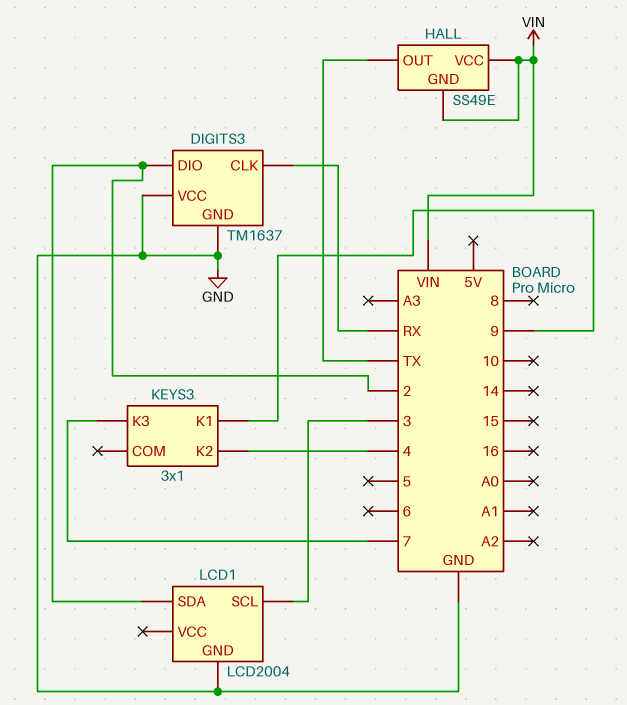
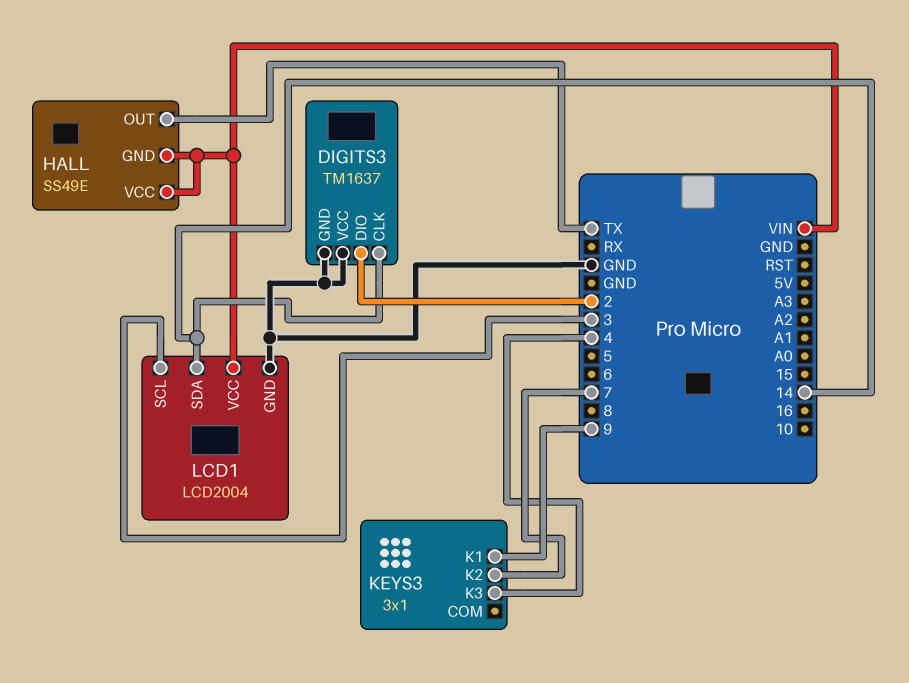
DIGITS3 pin CLK: RX -> 14
KEYS3 pin K2: 4 -> 7
KEYS3 pin K3: 7 -> 4
LCD1 pin SDA: 2 -> 14
LCD1 pin VCC: none -> VIN

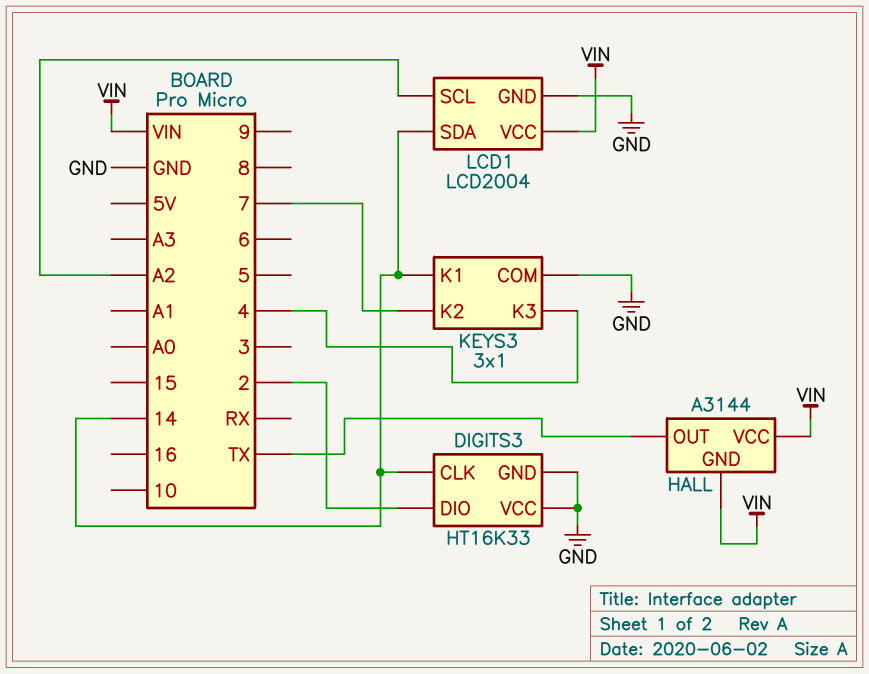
DIGITS3: TM1637 -> HT16K33
HALL: SS49E -> A3144
KEYS3 pin COM: none -> GND
KEYS3 pin K1: 9 -> 14
LCD1 pin SCL: 3 -> A2

